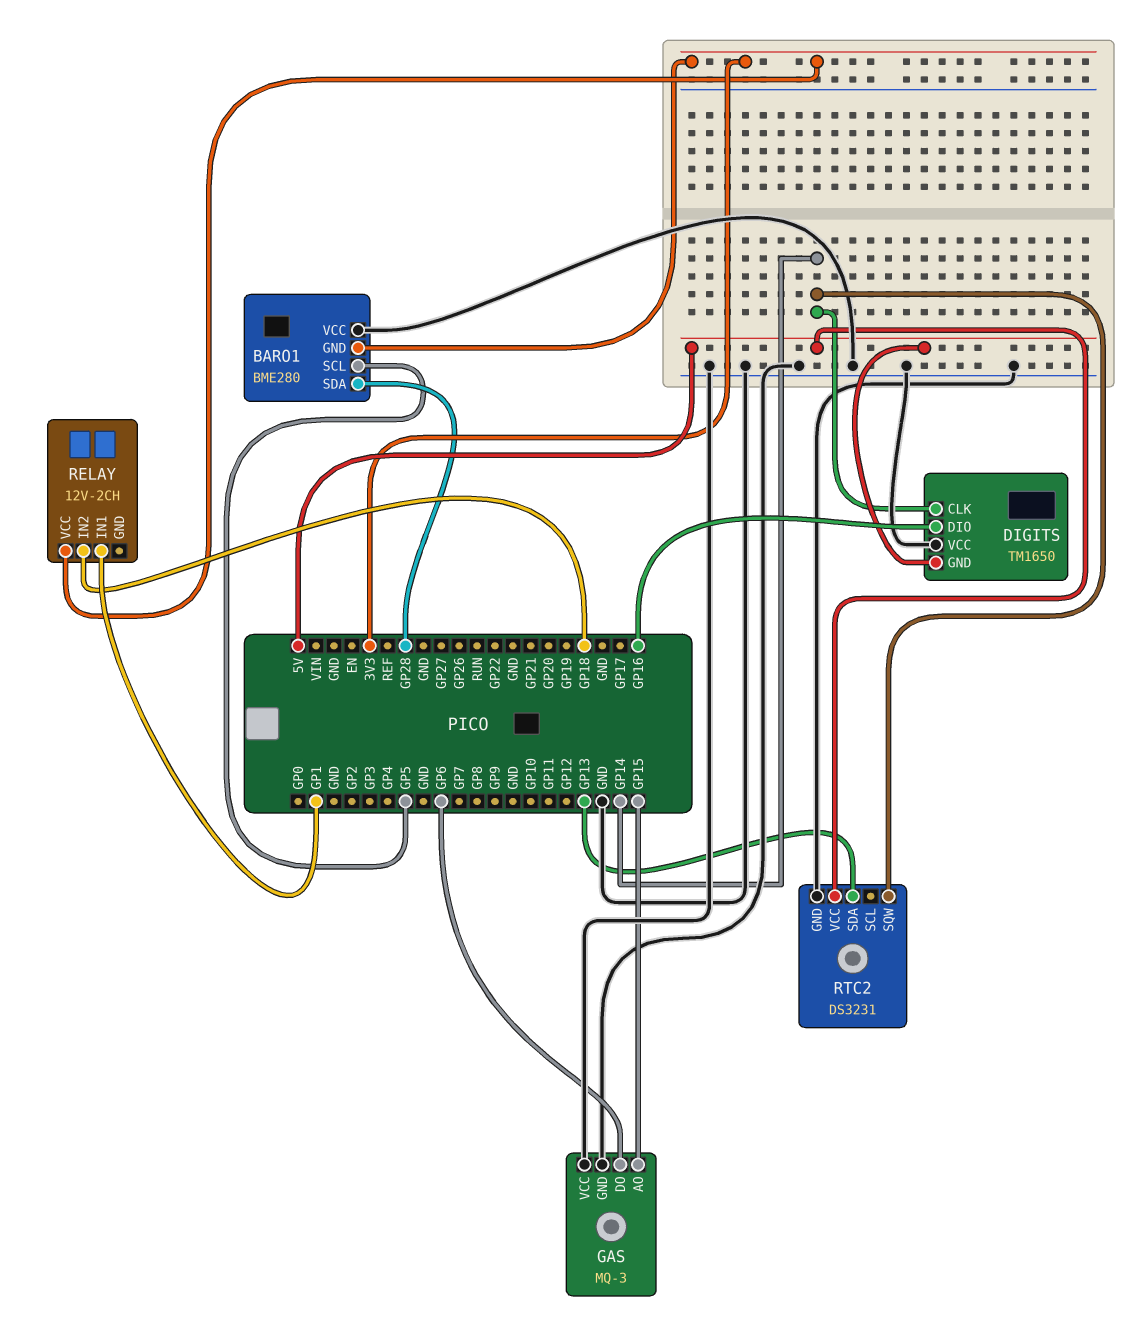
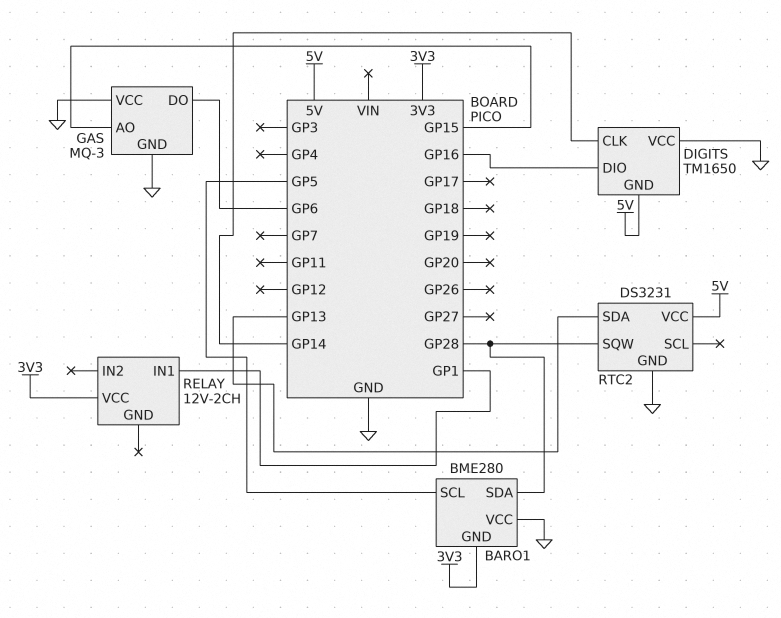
RELAY pin IN2: GP18 -> none
RTC2 pin SQW: GP14 -> GP28

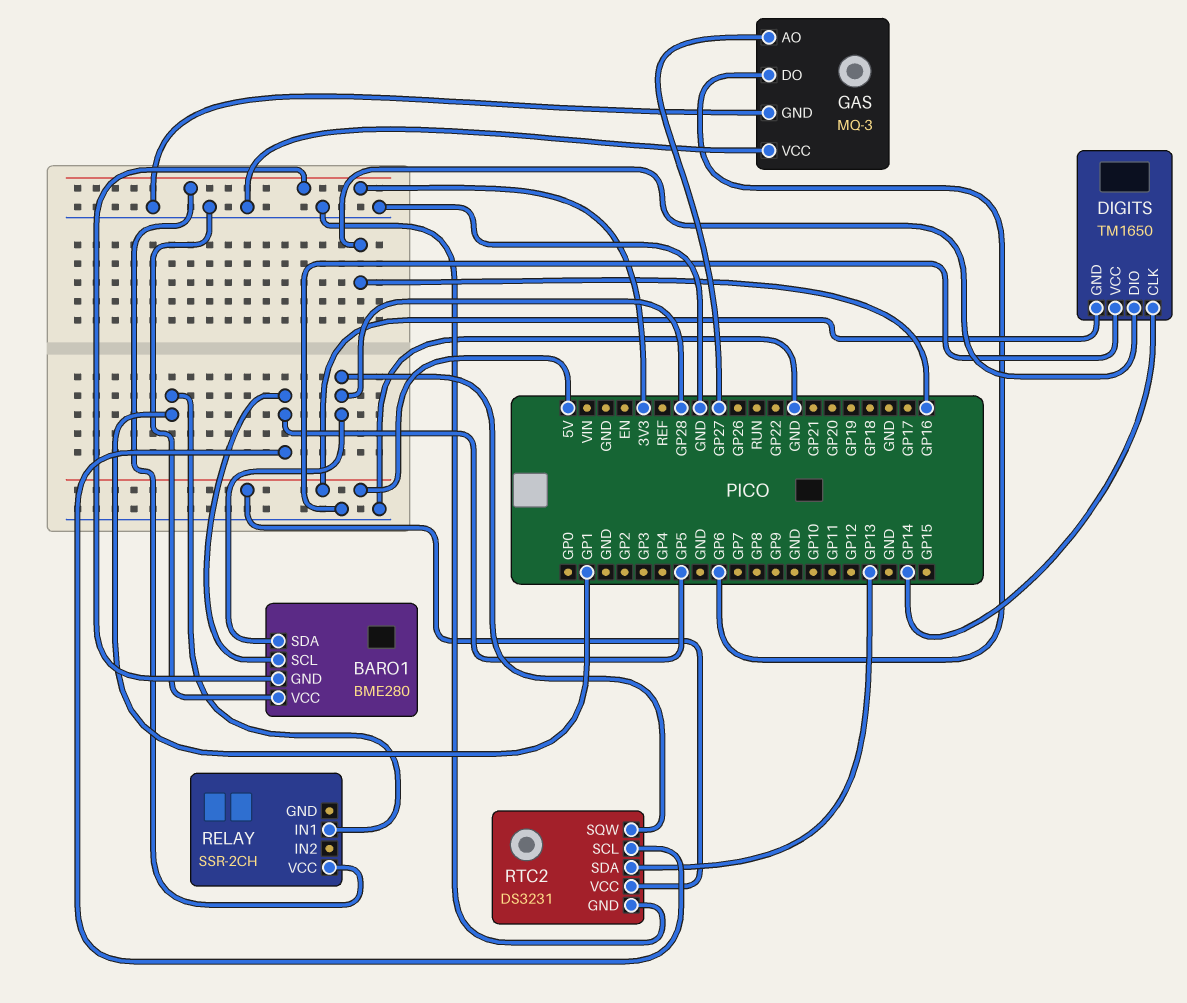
GAS pin AO: GP15 -> GP27
RELAY: 12V-2CH -> SSR-2CH
RTC2 pin SCL: none -> GP5

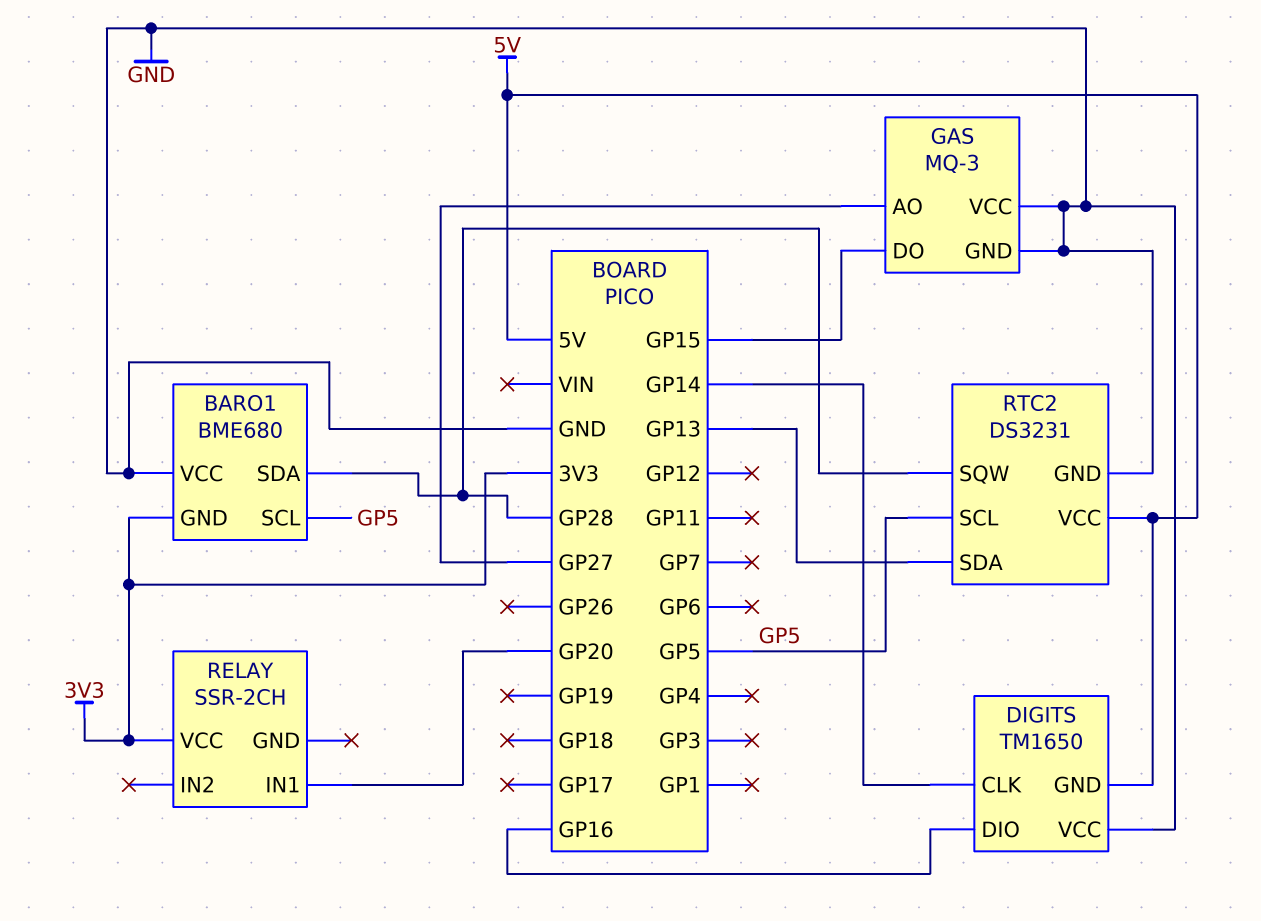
BARO1: BME280 -> BME680
GAS pin DO: GP6 -> GP15
RELAY pin IN1: GP1 -> GP20

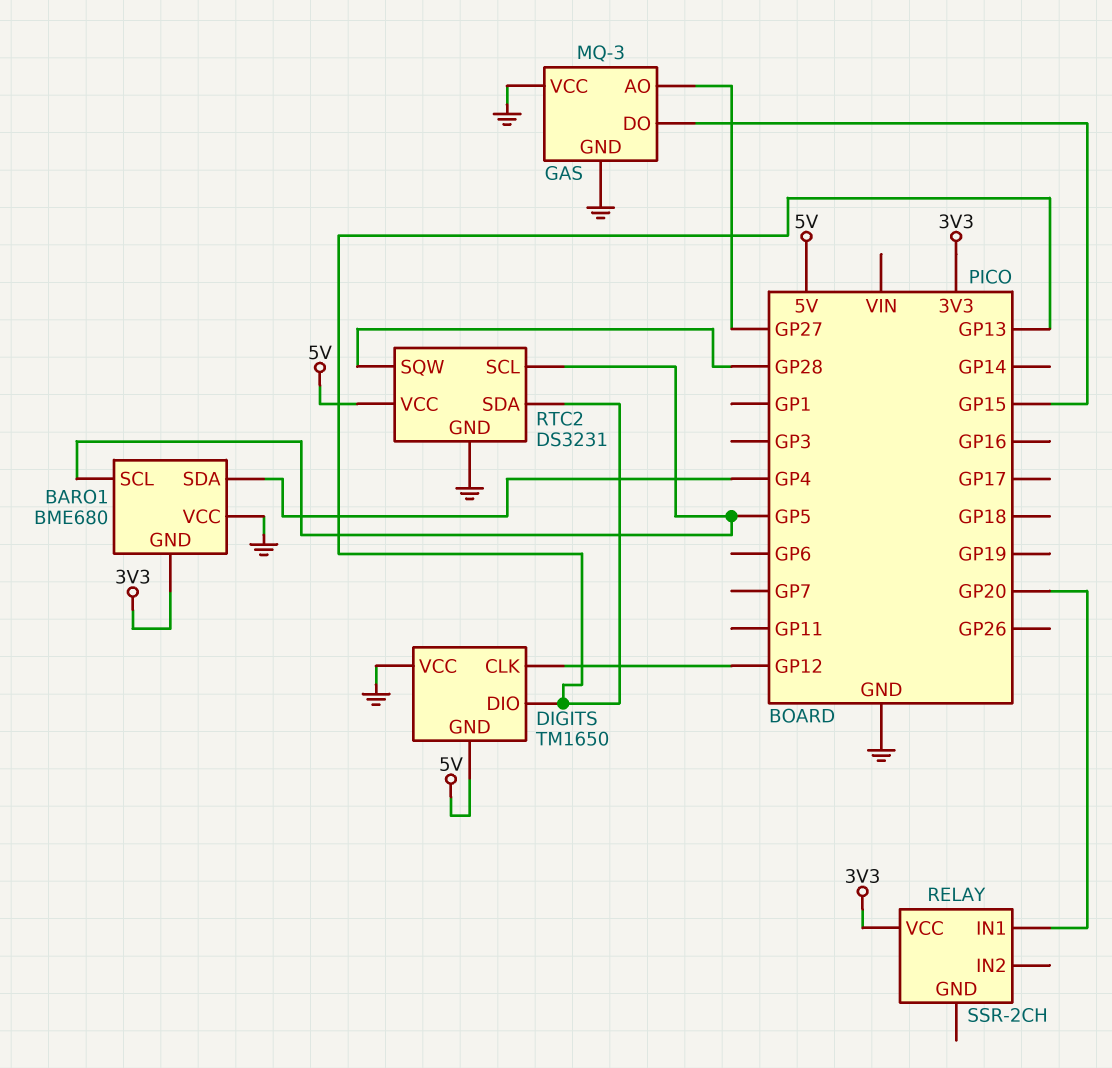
BARO1 pin SDA: GP28 -> GP4
DIGITS pin CLK: GP14 -> GP12
DIGITS pin DIO: GP16 -> GP13

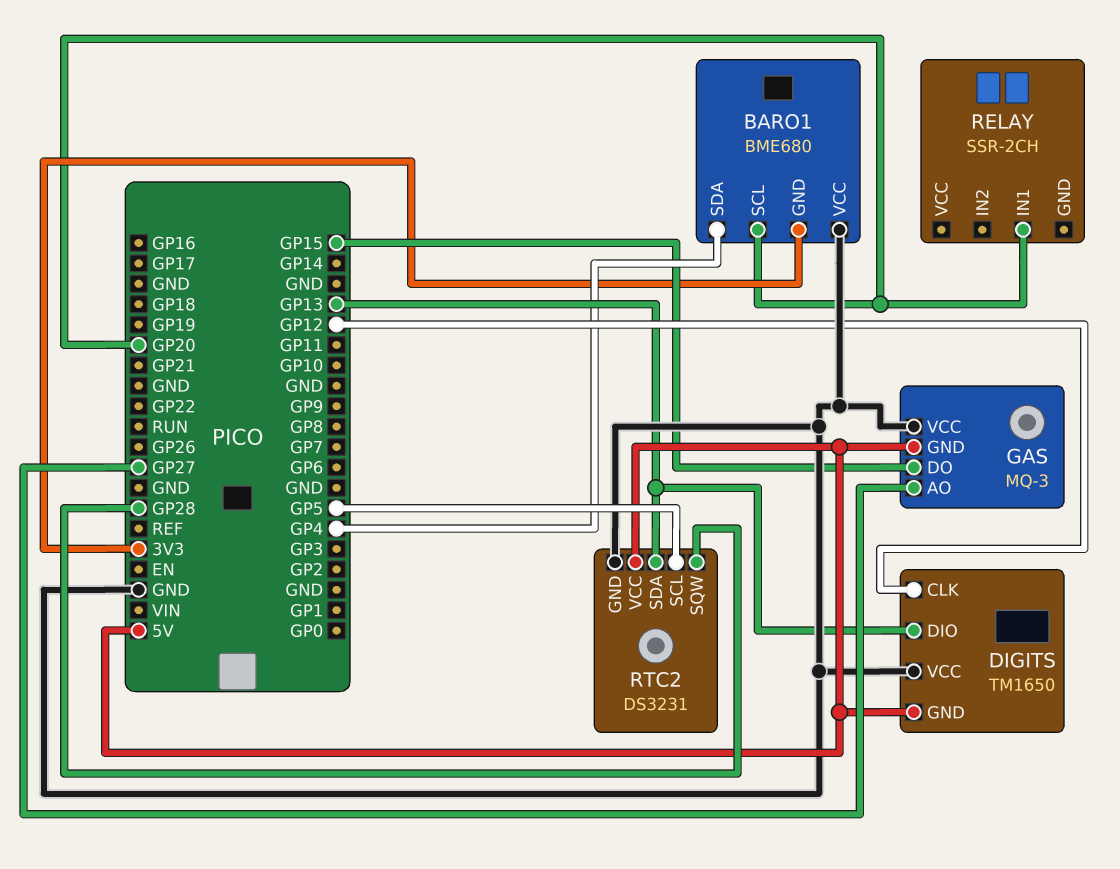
BARO1 pin SCL: GP5 -> GP20
GAS pin GND: GND -> 5V
RELAY pin VCC: 3V3 -> none

